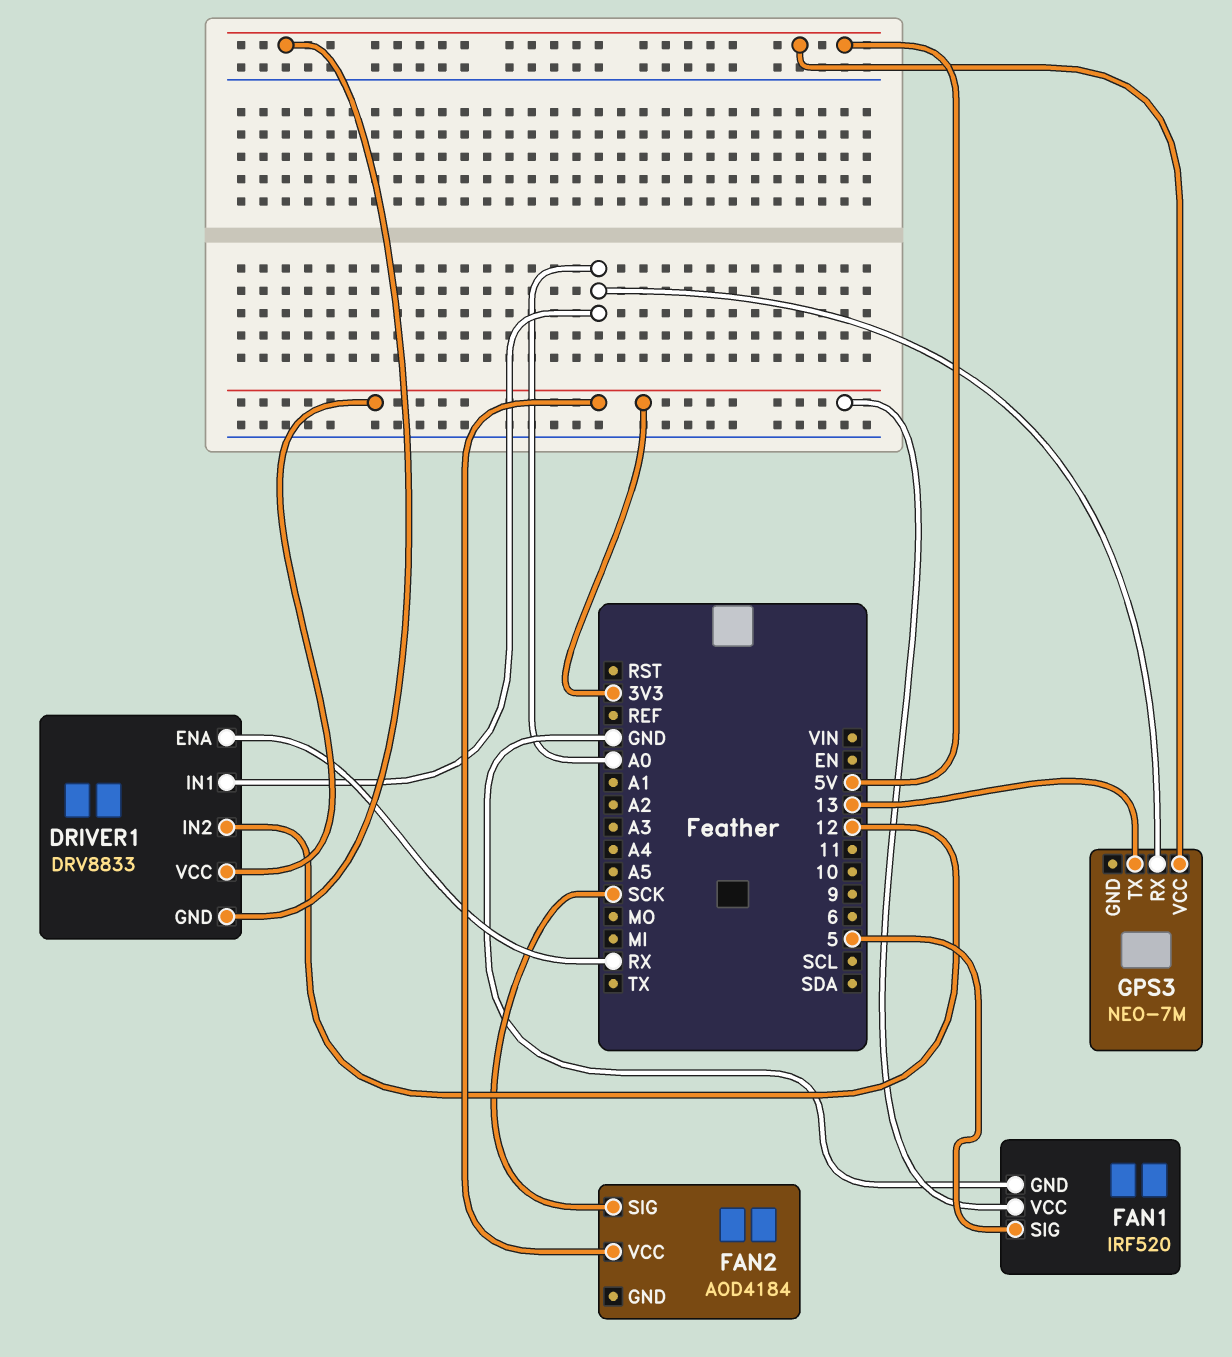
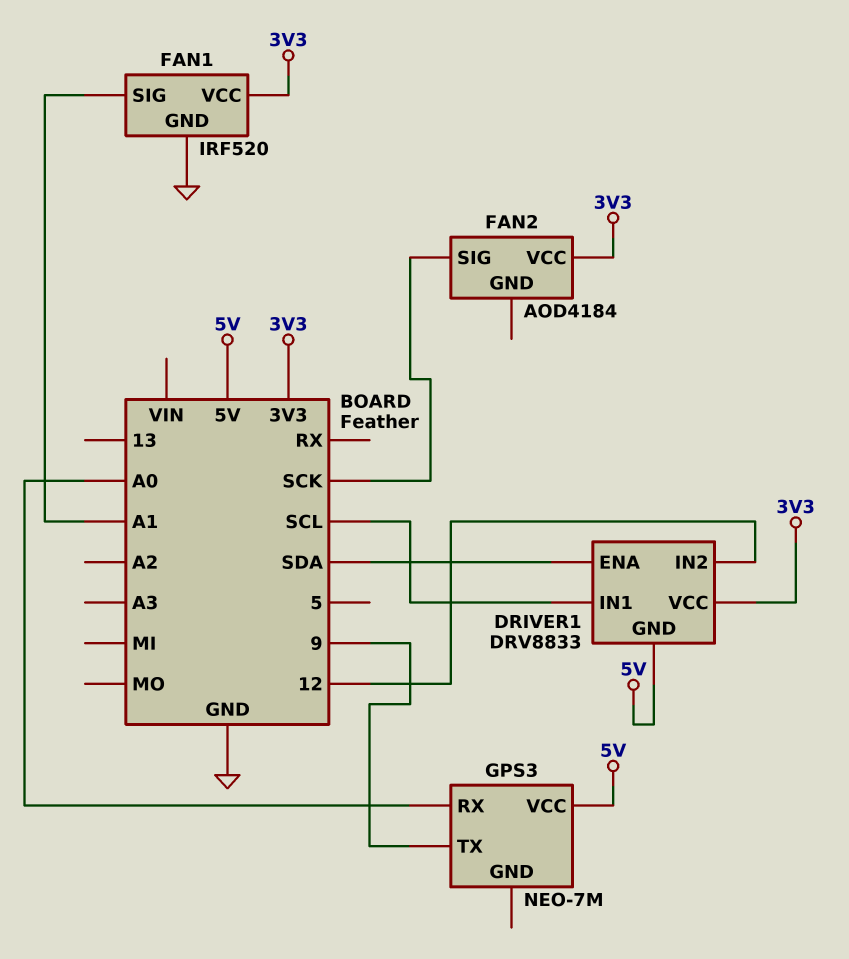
DRIVER1 pin ENA: RX -> SDA
DRIVER1 pin IN1: A0 -> SCL
FAN1 pin SIG: 5 -> A1
GPS3 pin TX: 13 -> 9

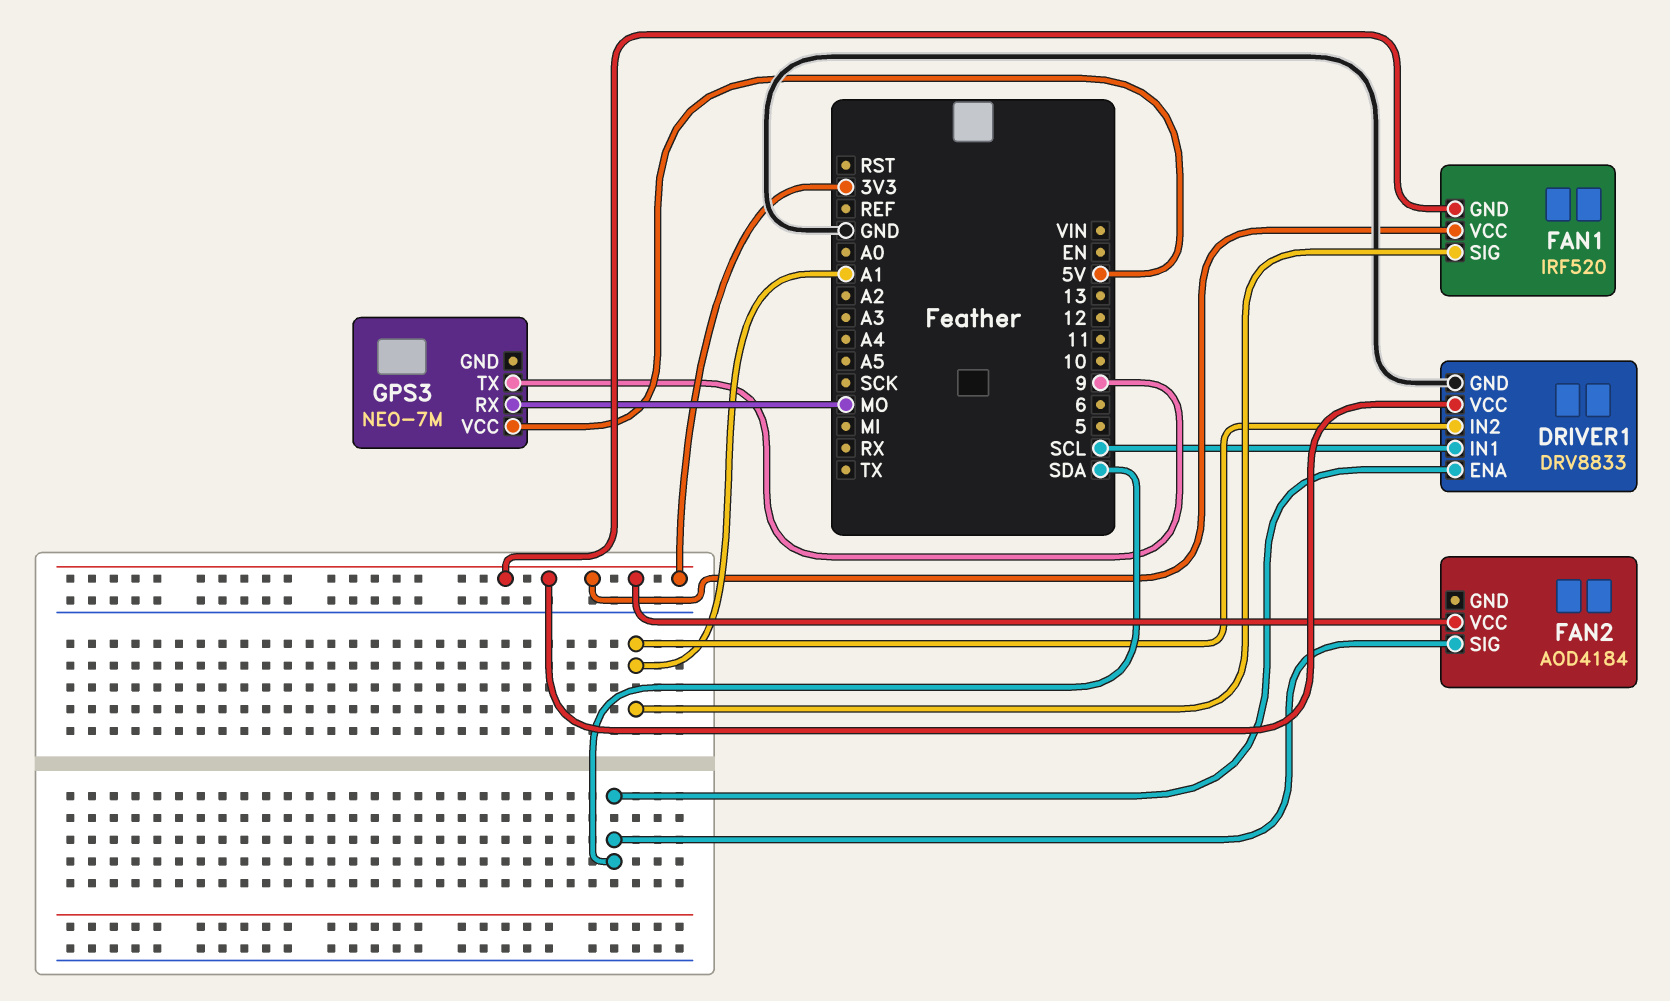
DRIVER1 pin GND: 5V -> GND
DRIVER1 pin IN2: 12 -> A1
FAN1 pin GND: GND -> 3V3
FAN2 pin SIG: SCK -> SDA
GPS3 pin RX: A0 -> MO

